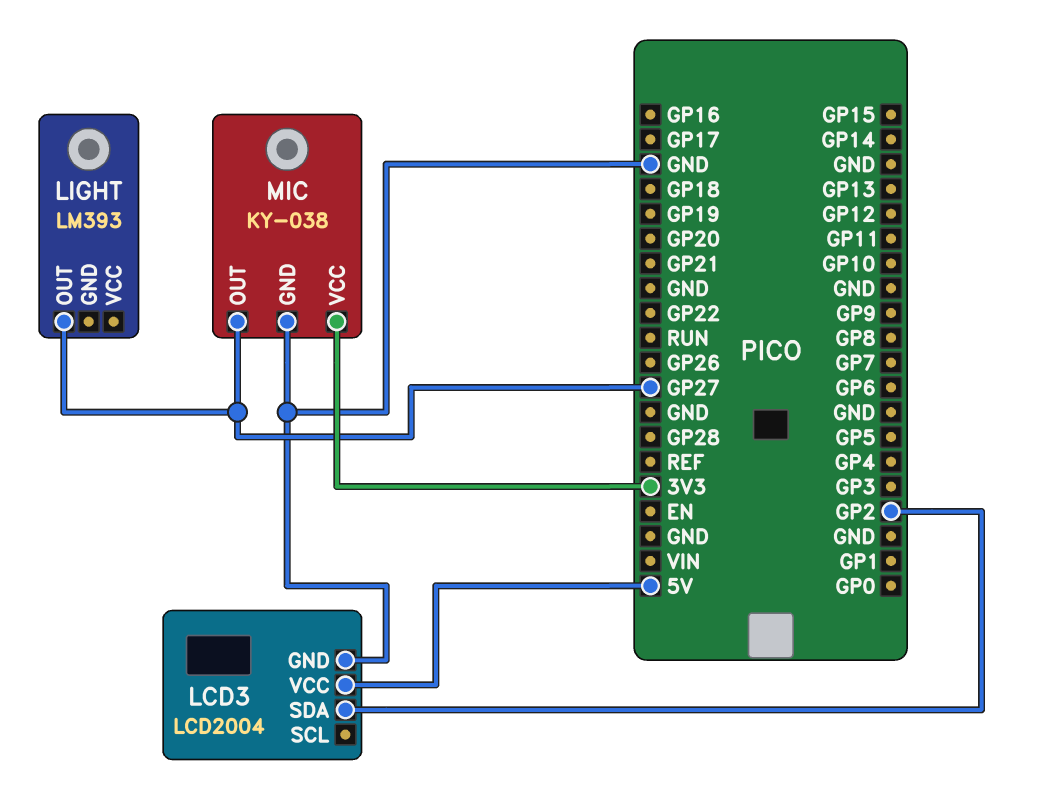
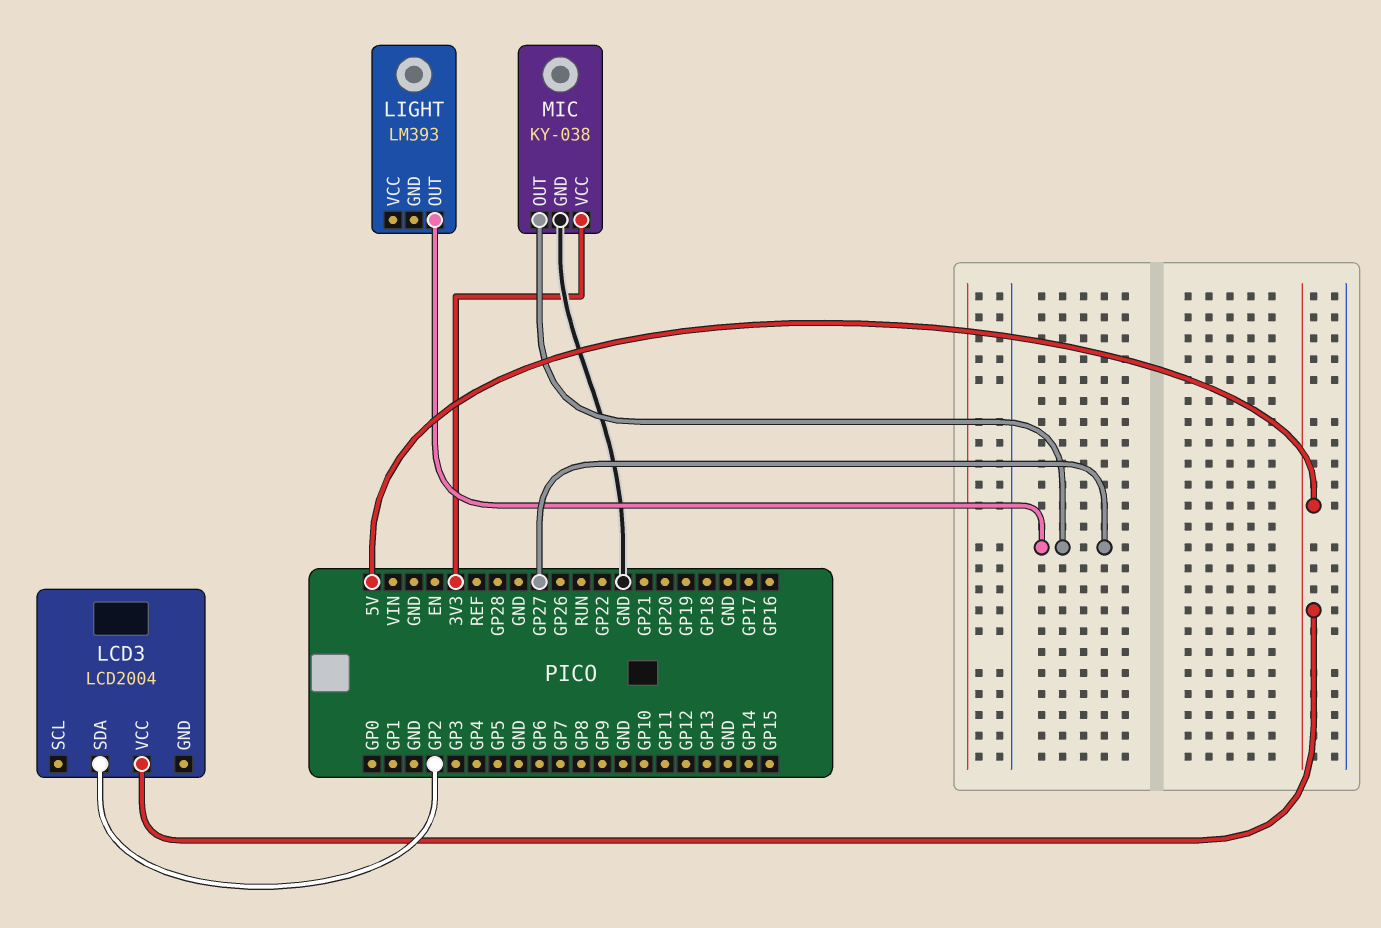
LCD3 pin GND: GND -> none

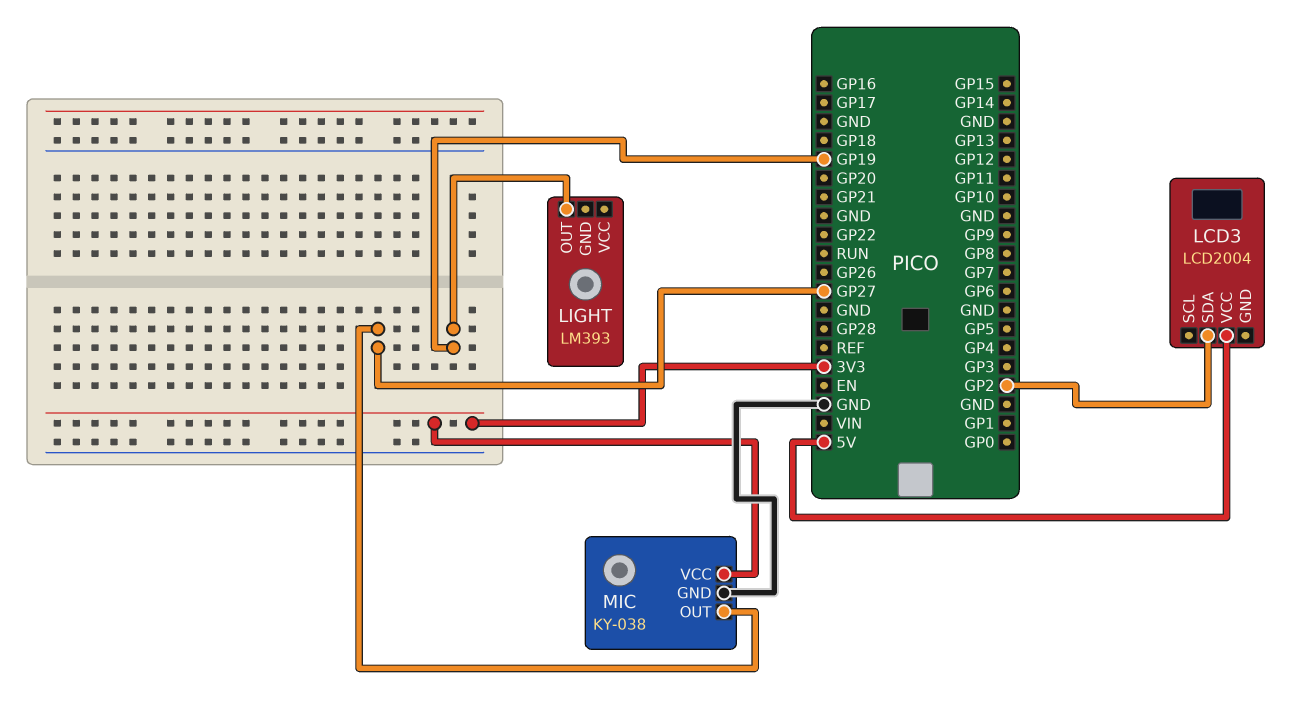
LIGHT pin OUT: GP27 -> GP19

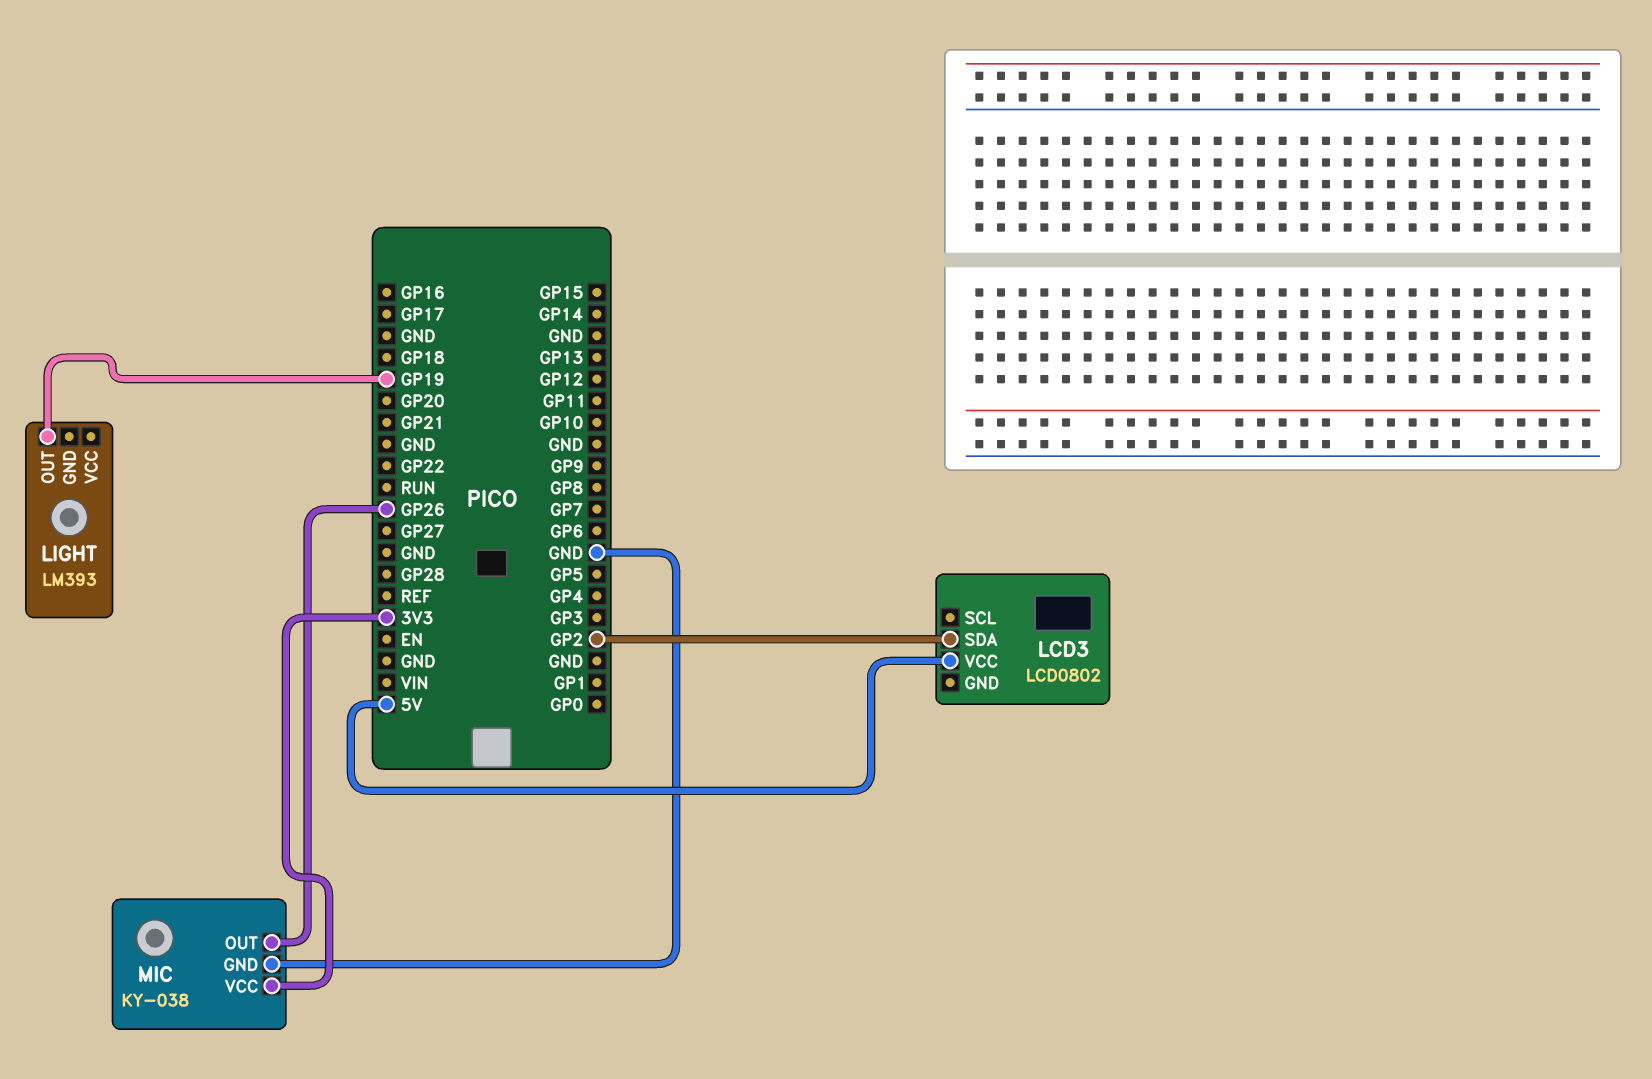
LCD3: LCD2004 -> LCD0802
MIC pin OUT: GP27 -> GP26

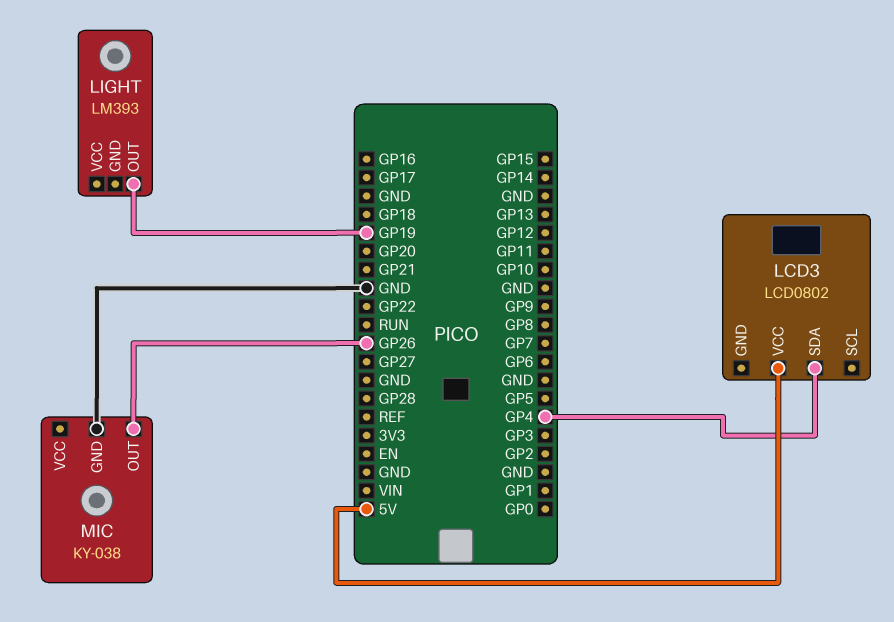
LCD3 pin SDA: GP2 -> GP4
MIC pin VCC: 3V3 -> none

